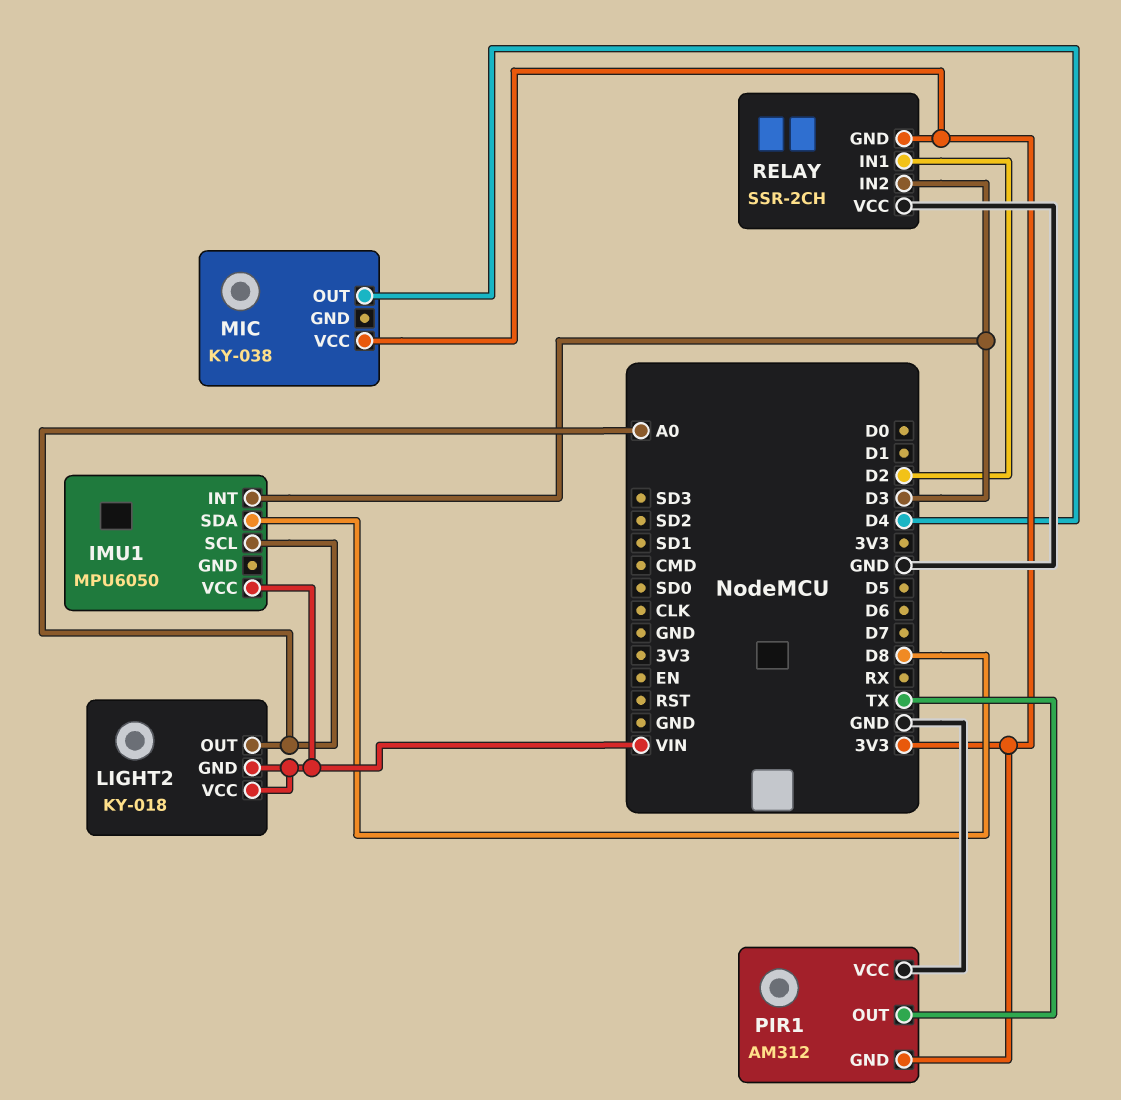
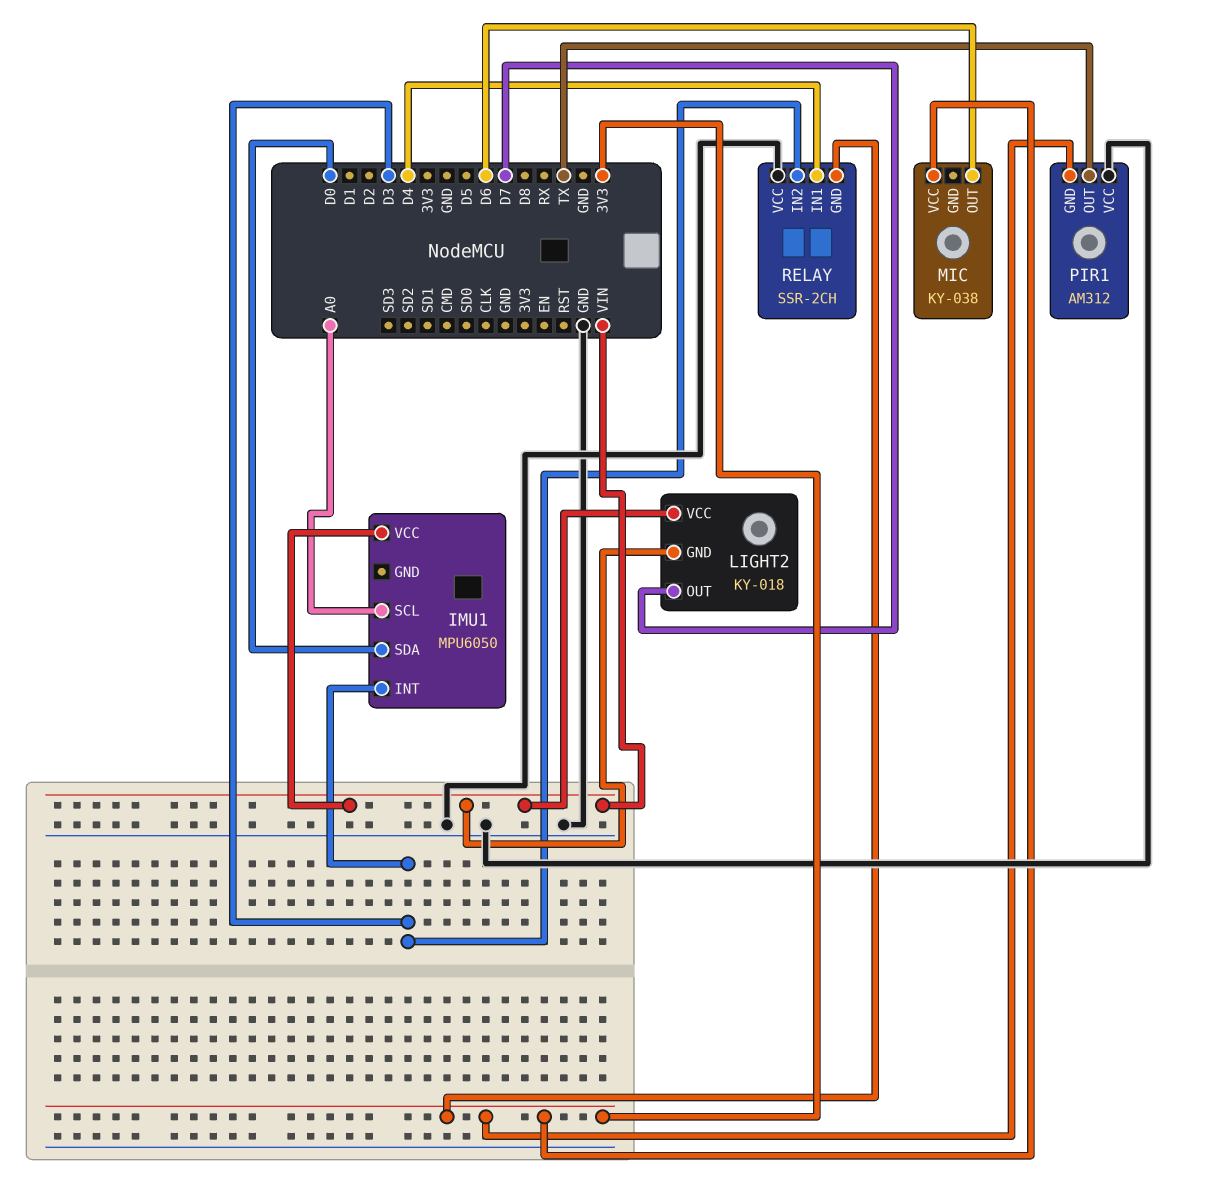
IMU1 pin SDA: D8 -> D0
LIGHT2 pin OUT: A0 -> D7
MIC pin OUT: D4 -> D6
RELAY pin IN1: D2 -> D4

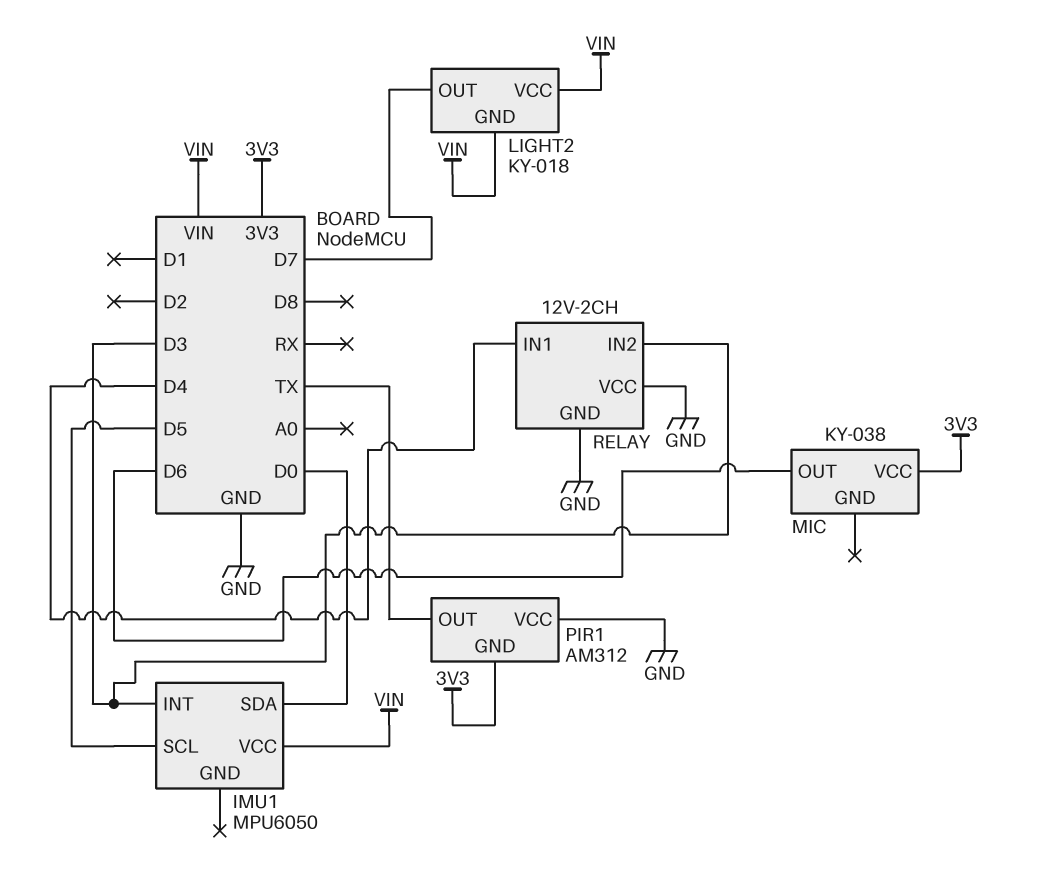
IMU1 pin SCL: A0 -> D5
RELAY: SSR-2CH -> 12V-2CH
RELAY pin GND: 3V3 -> GND

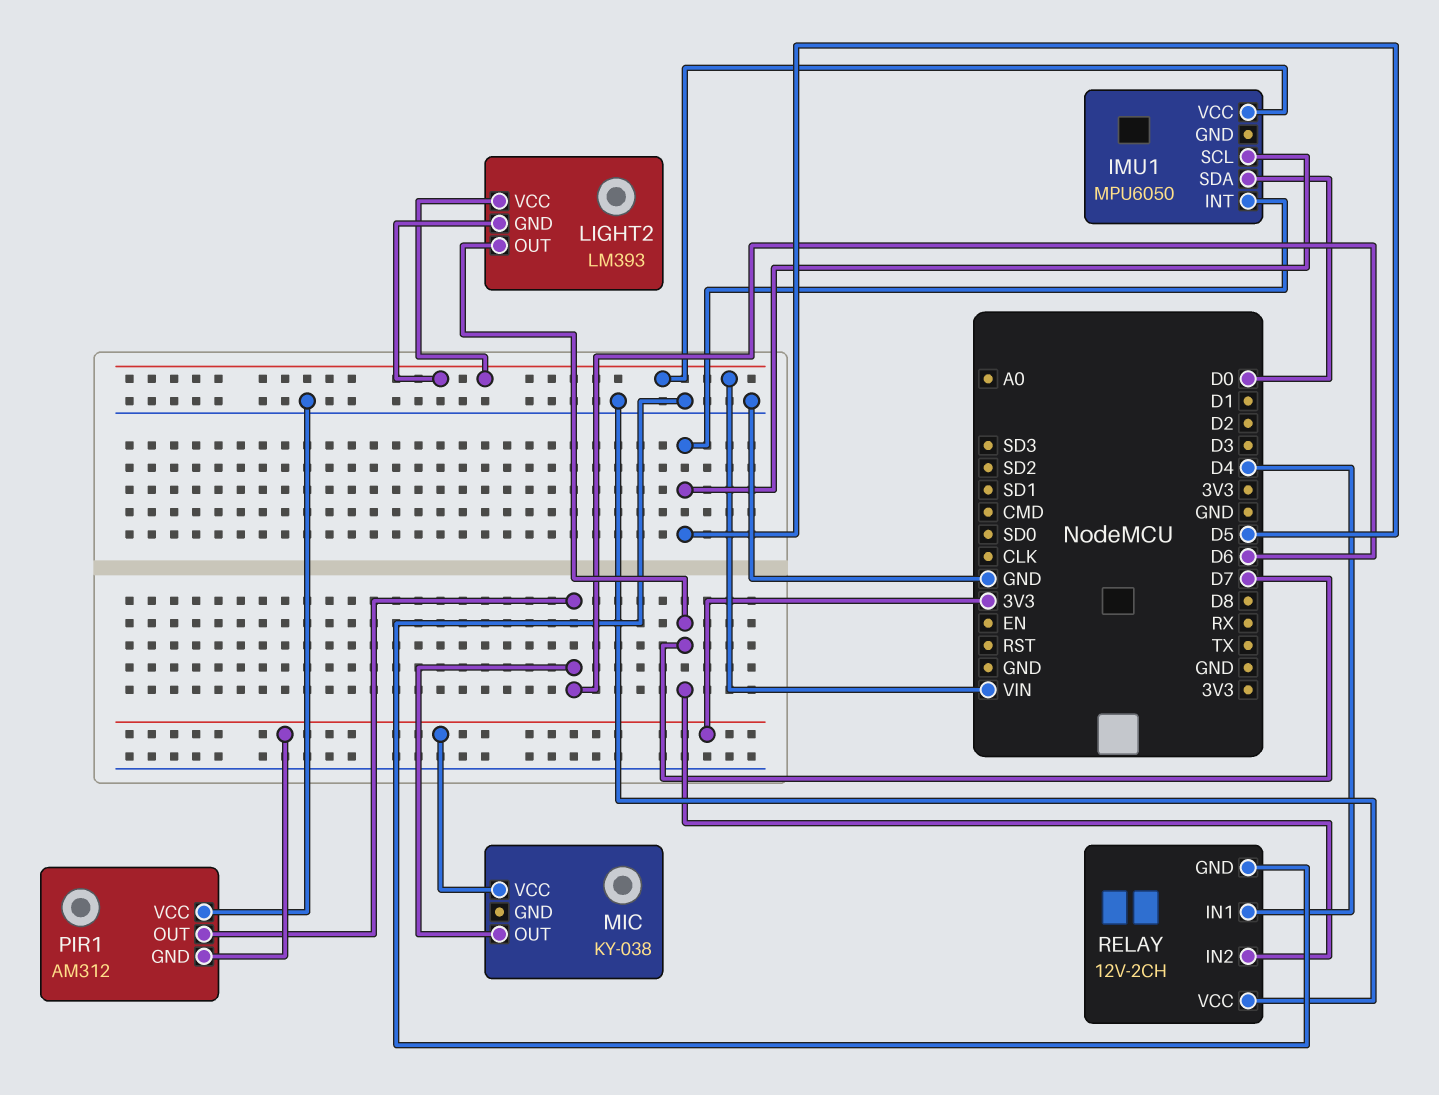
IMU1 pin INT: D3 -> D5
LIGHT2: KY-018 -> LM393
PIR1 pin OUT: TX -> D6
RELAY pin IN2: D3 -> D7

